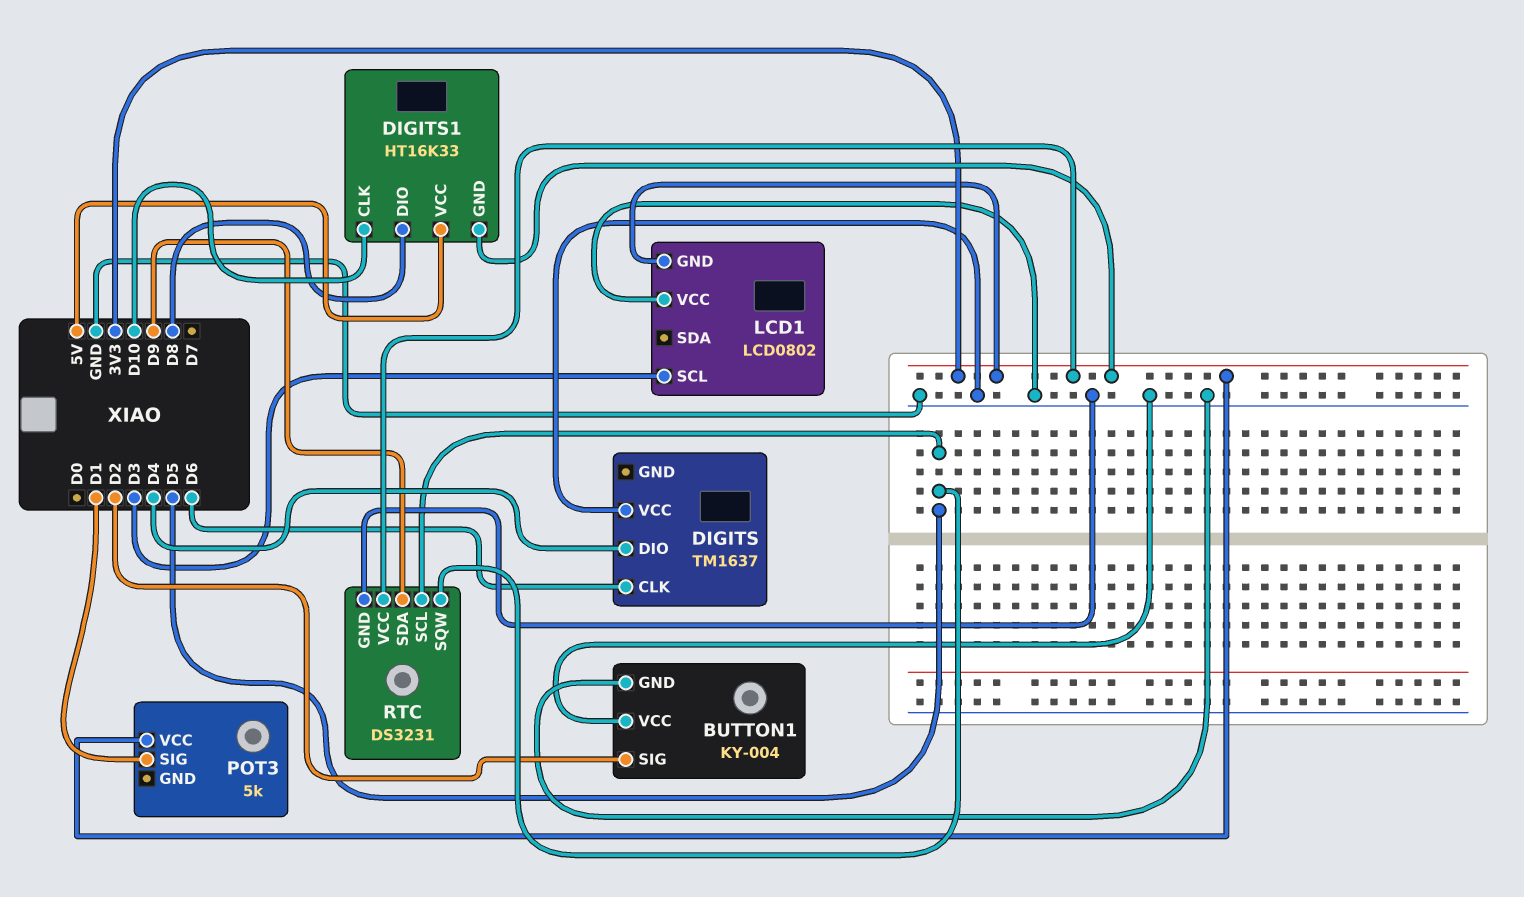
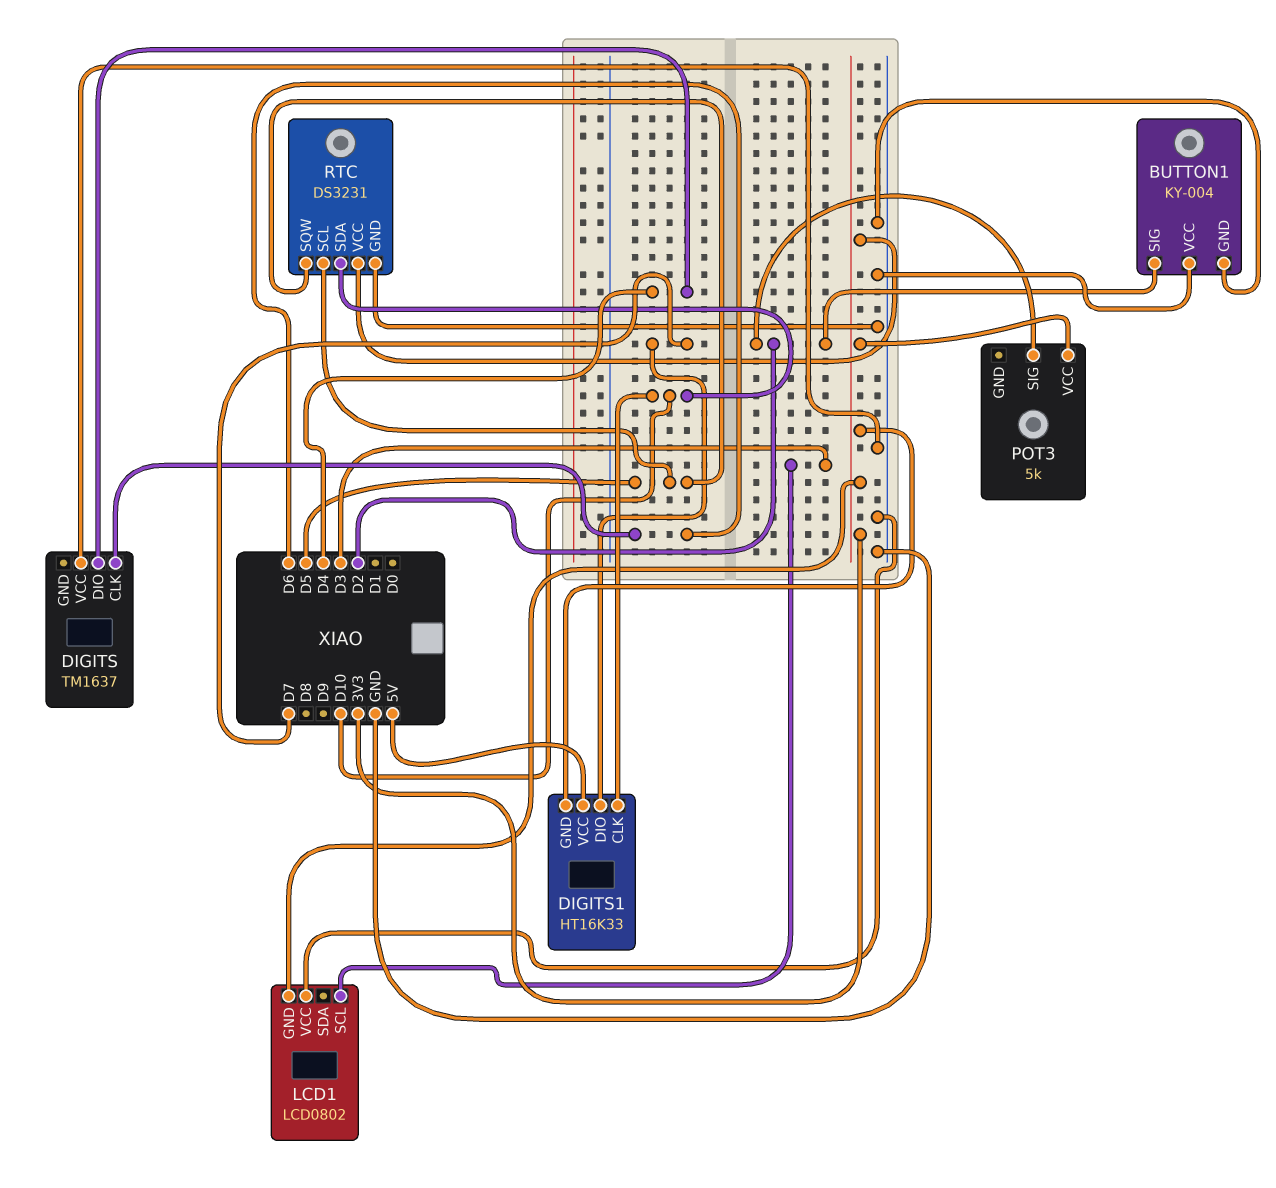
DIGITS1 pin DIO: D8 -> D7
POT3 pin SIG: D1 -> D2
RTC pin SDA: D9 -> D10

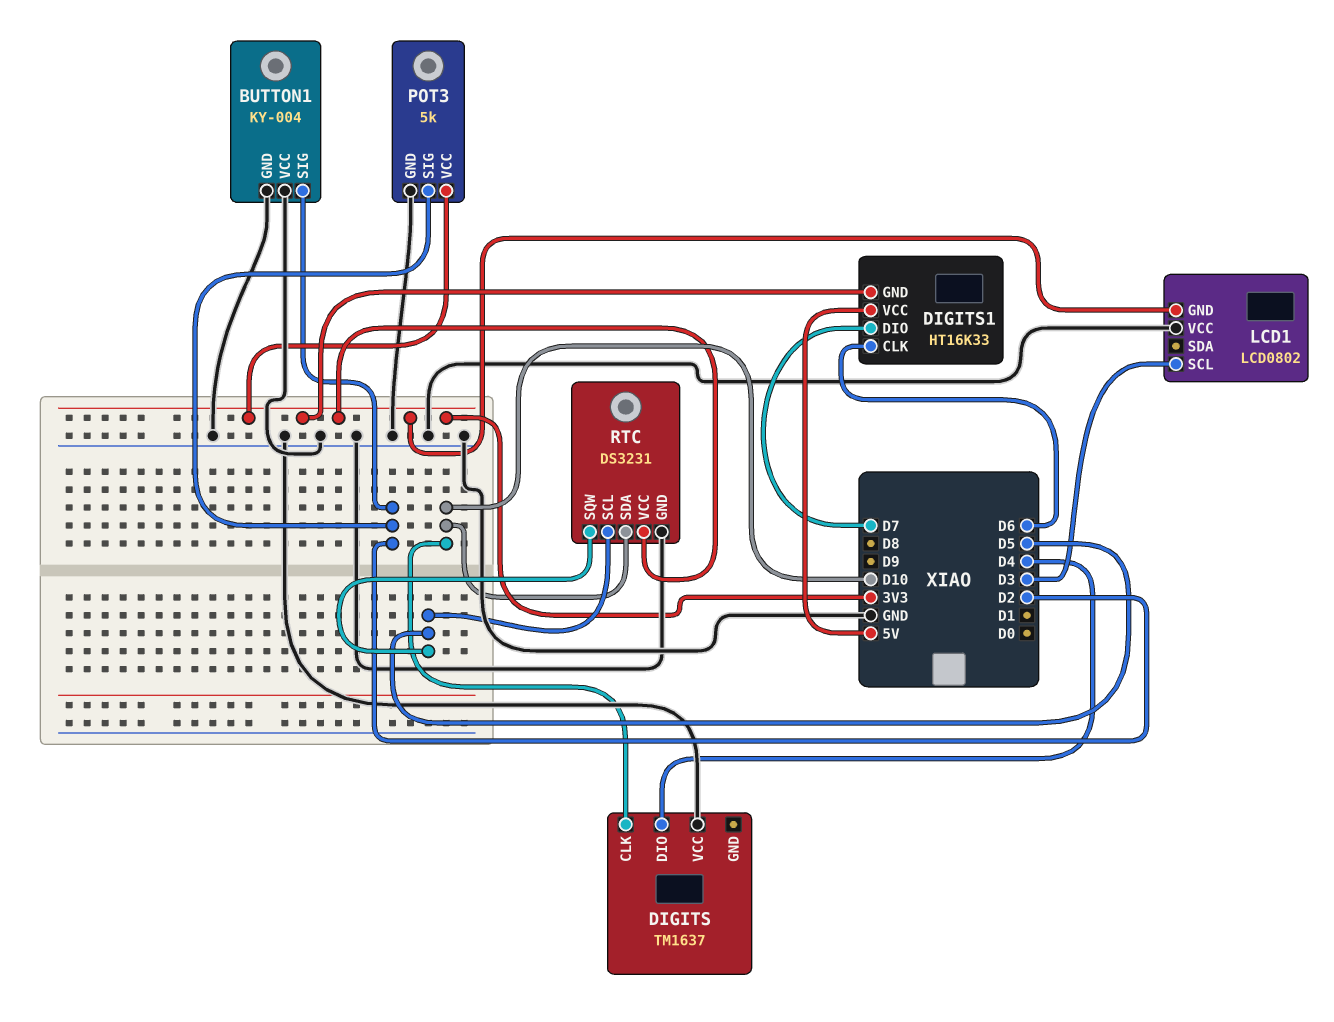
DIGITS pin CLK: D6 -> D10
DIGITS1 pin CLK: D10 -> D6
POT3 pin GND: none -> GND

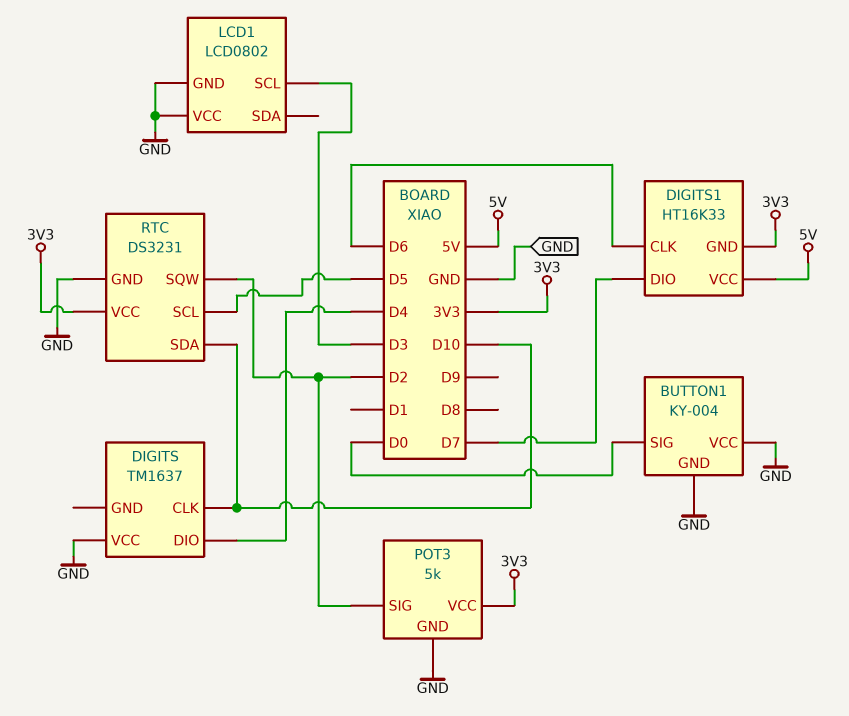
BUTTON1 pin SIG: D2 -> D0
LCD1 pin GND: 3V3 -> GND
RTC pin SQW: D5 -> D2

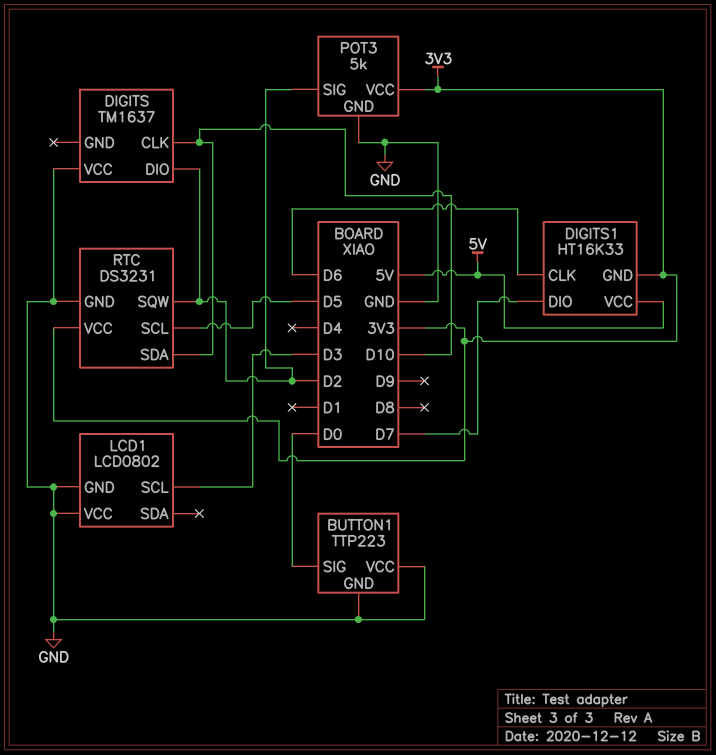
BUTTON1: KY-004 -> TTP223
DIGITS pin DIO: D4 -> D2

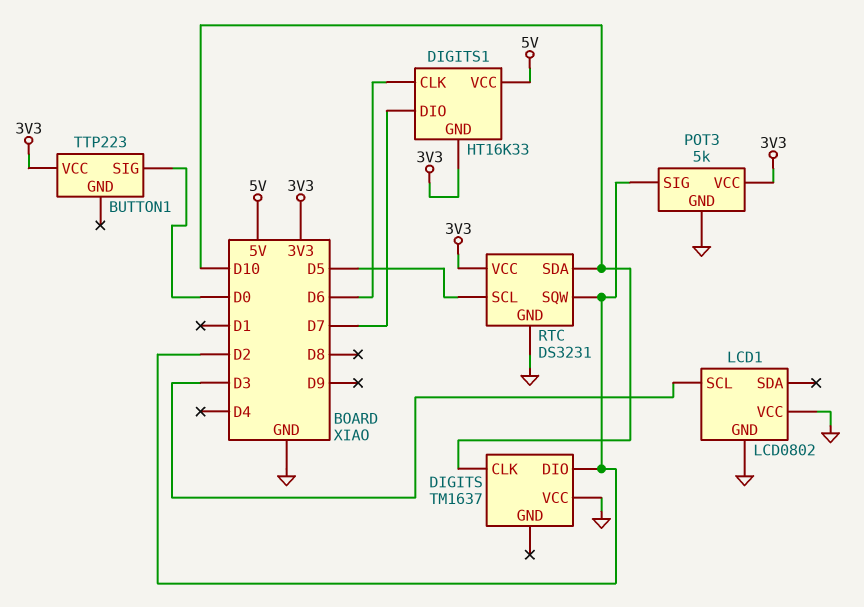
BUTTON1 pin GND: GND -> none
BUTTON1 pin VCC: GND -> 3V3

